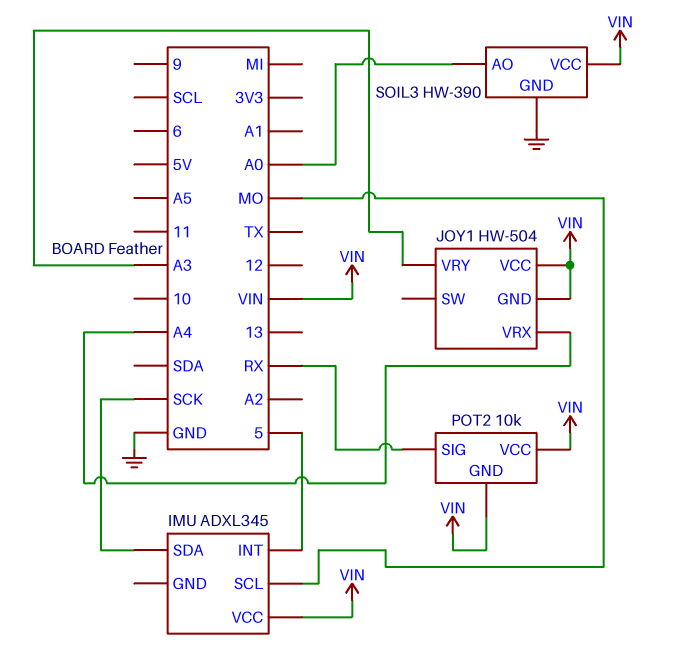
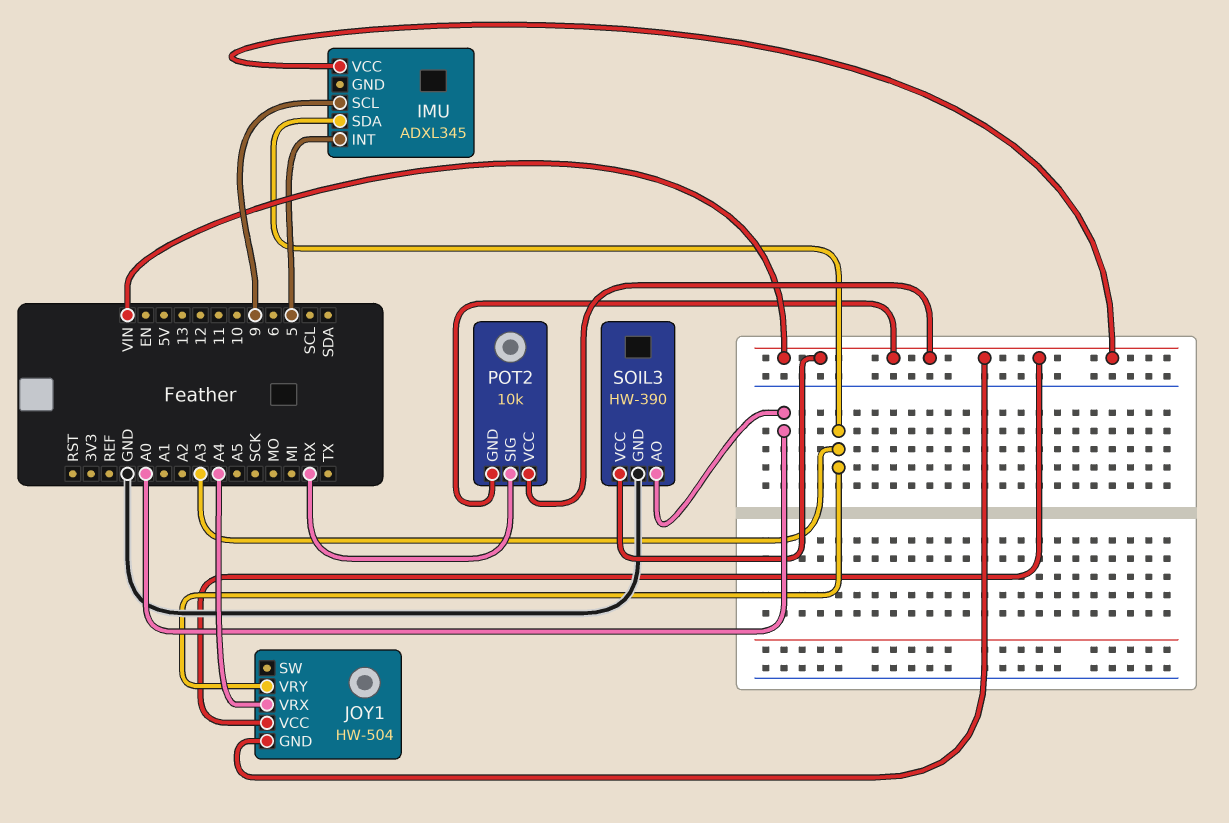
IMU pin SCL: MO -> 9
IMU pin SDA: SCK -> A3

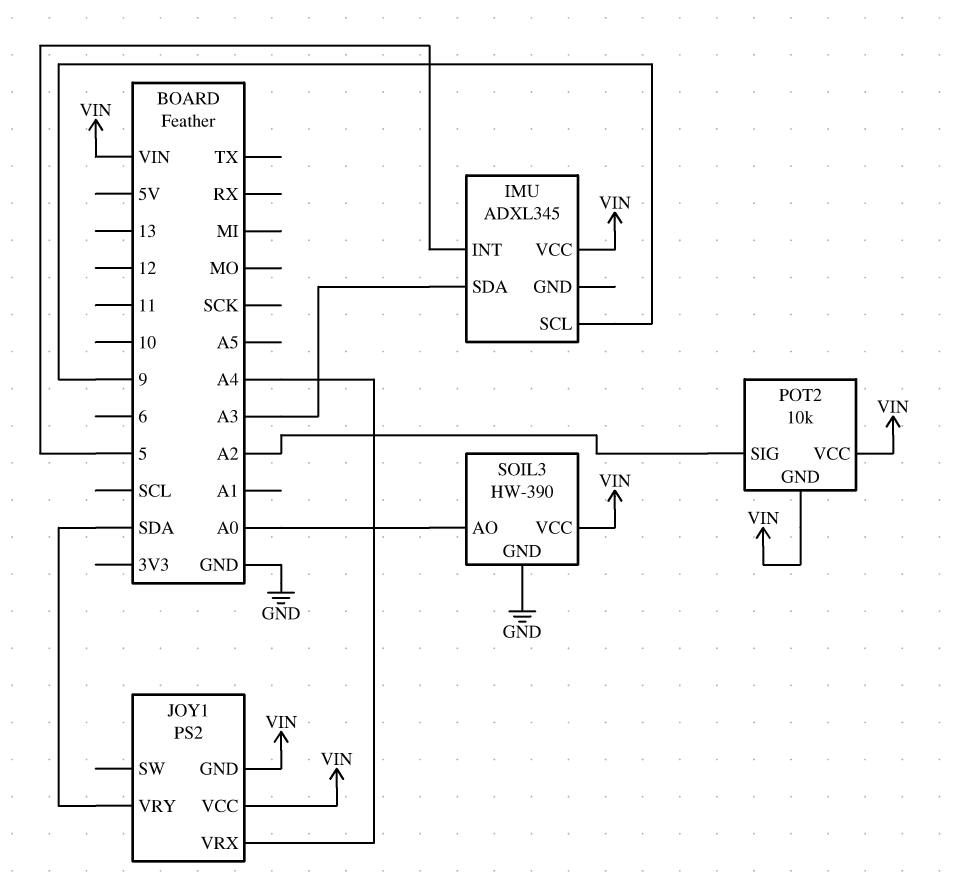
JOY1: HW-504 -> PS2
JOY1 pin VRY: A3 -> SDA
POT2 pin SIG: RX -> A2

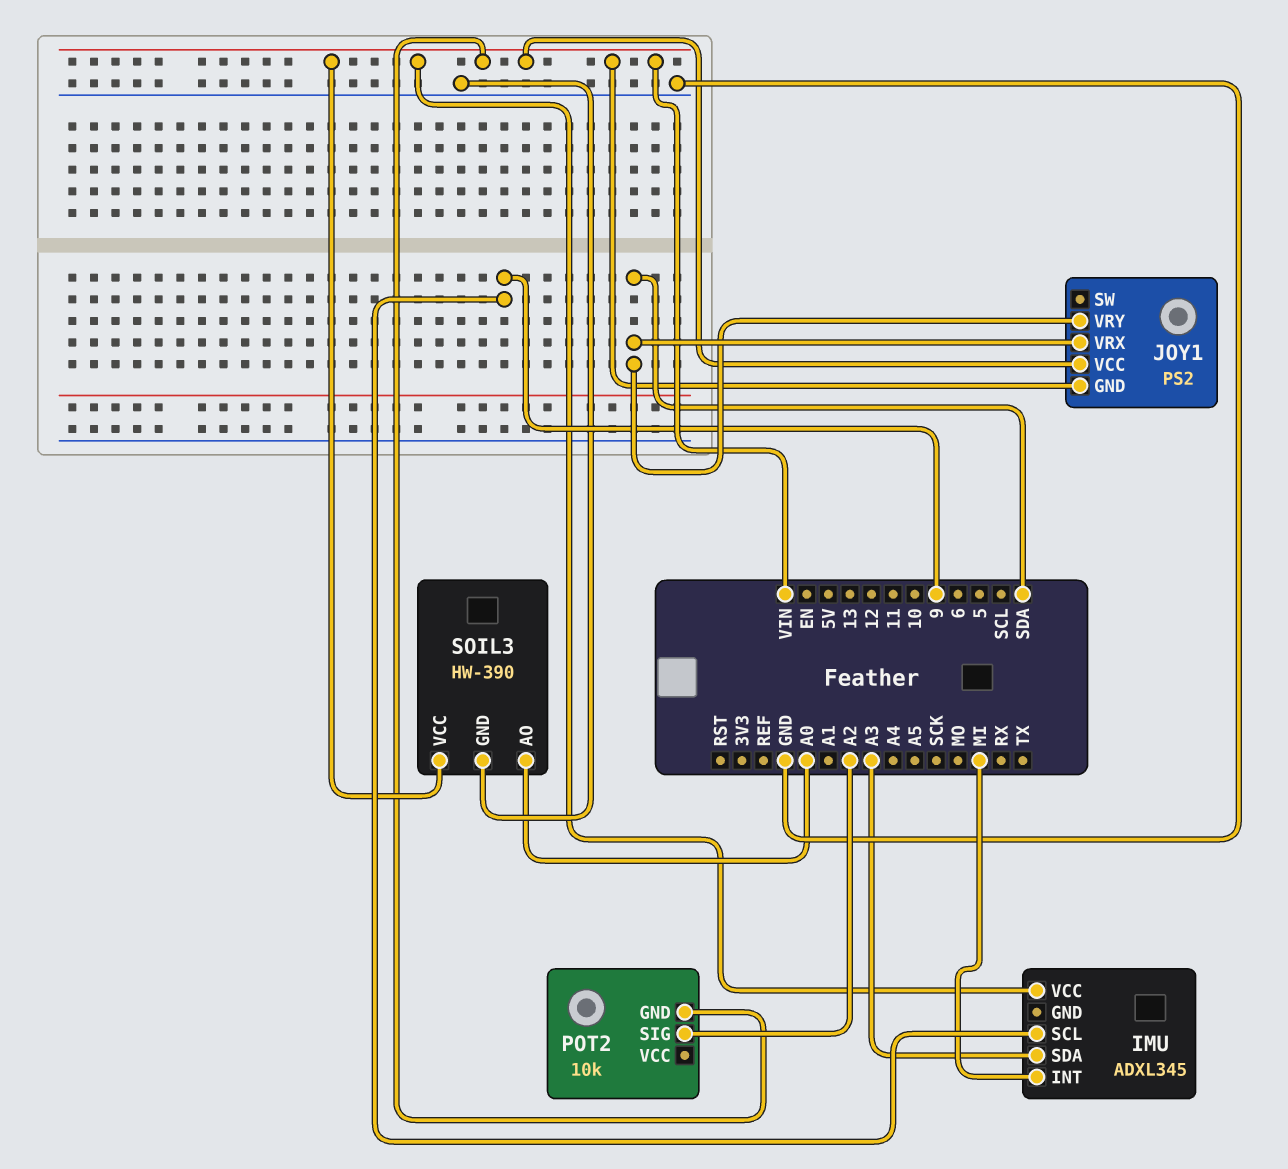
IMU pin INT: 5 -> MI
JOY1 pin VRX: A4 -> SDA
POT2 pin VCC: VIN -> none

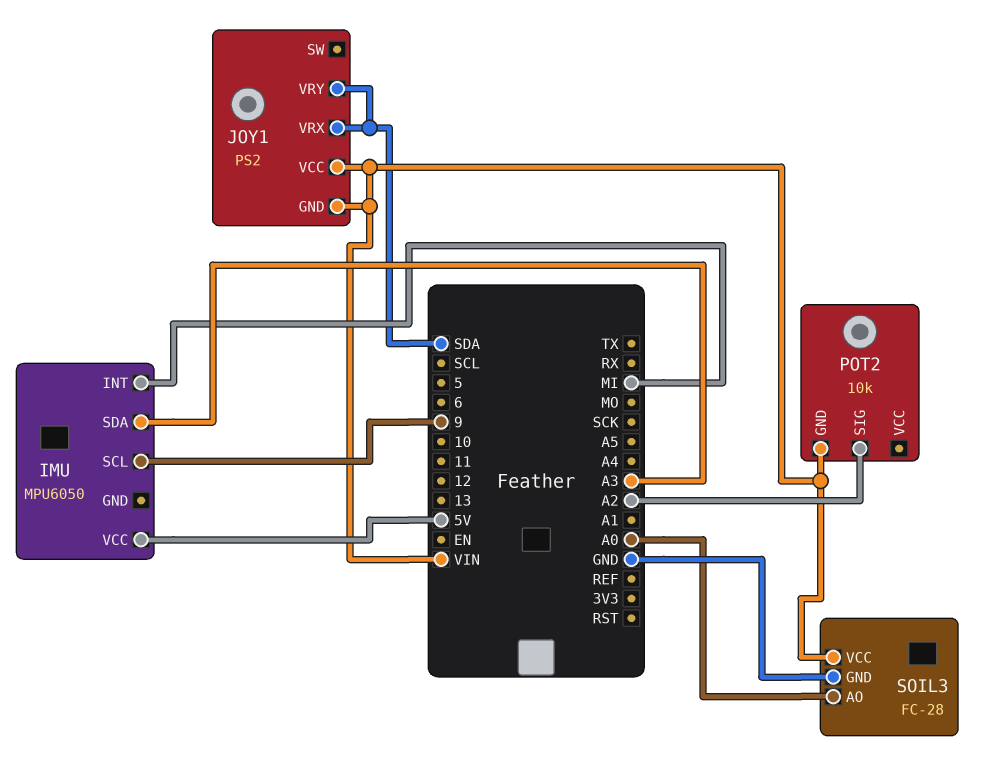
IMU: ADXL345 -> MPU6050
IMU pin VCC: VIN -> 5V
SOIL3: HW-390 -> FC-28

